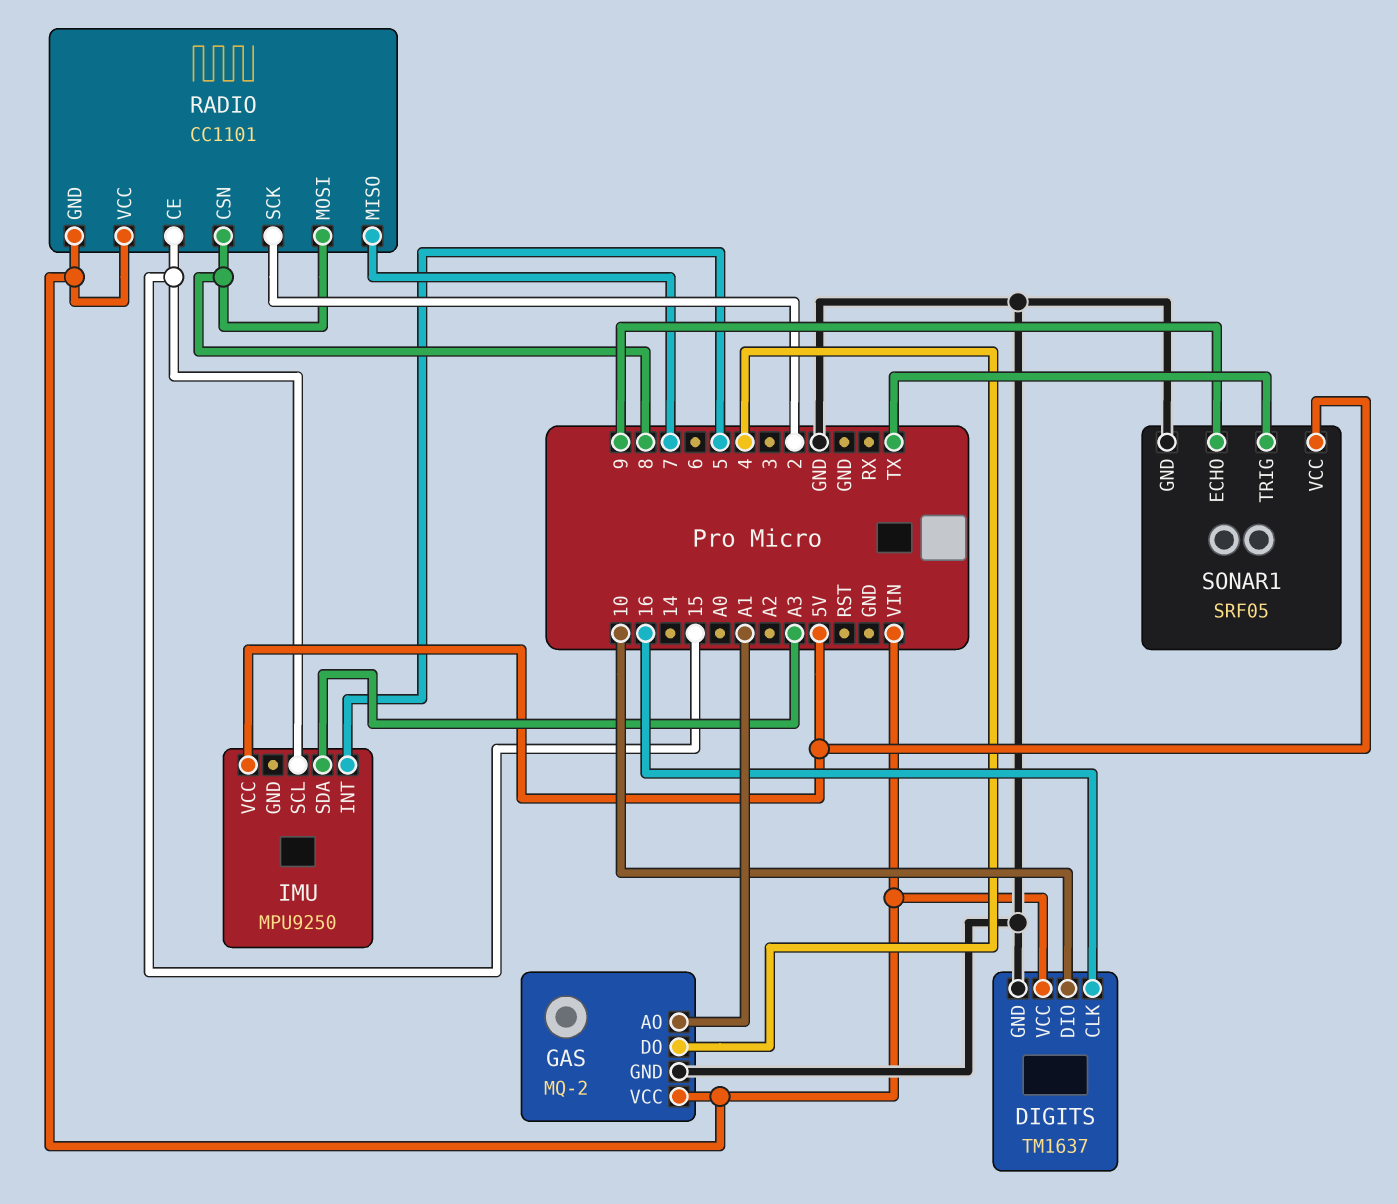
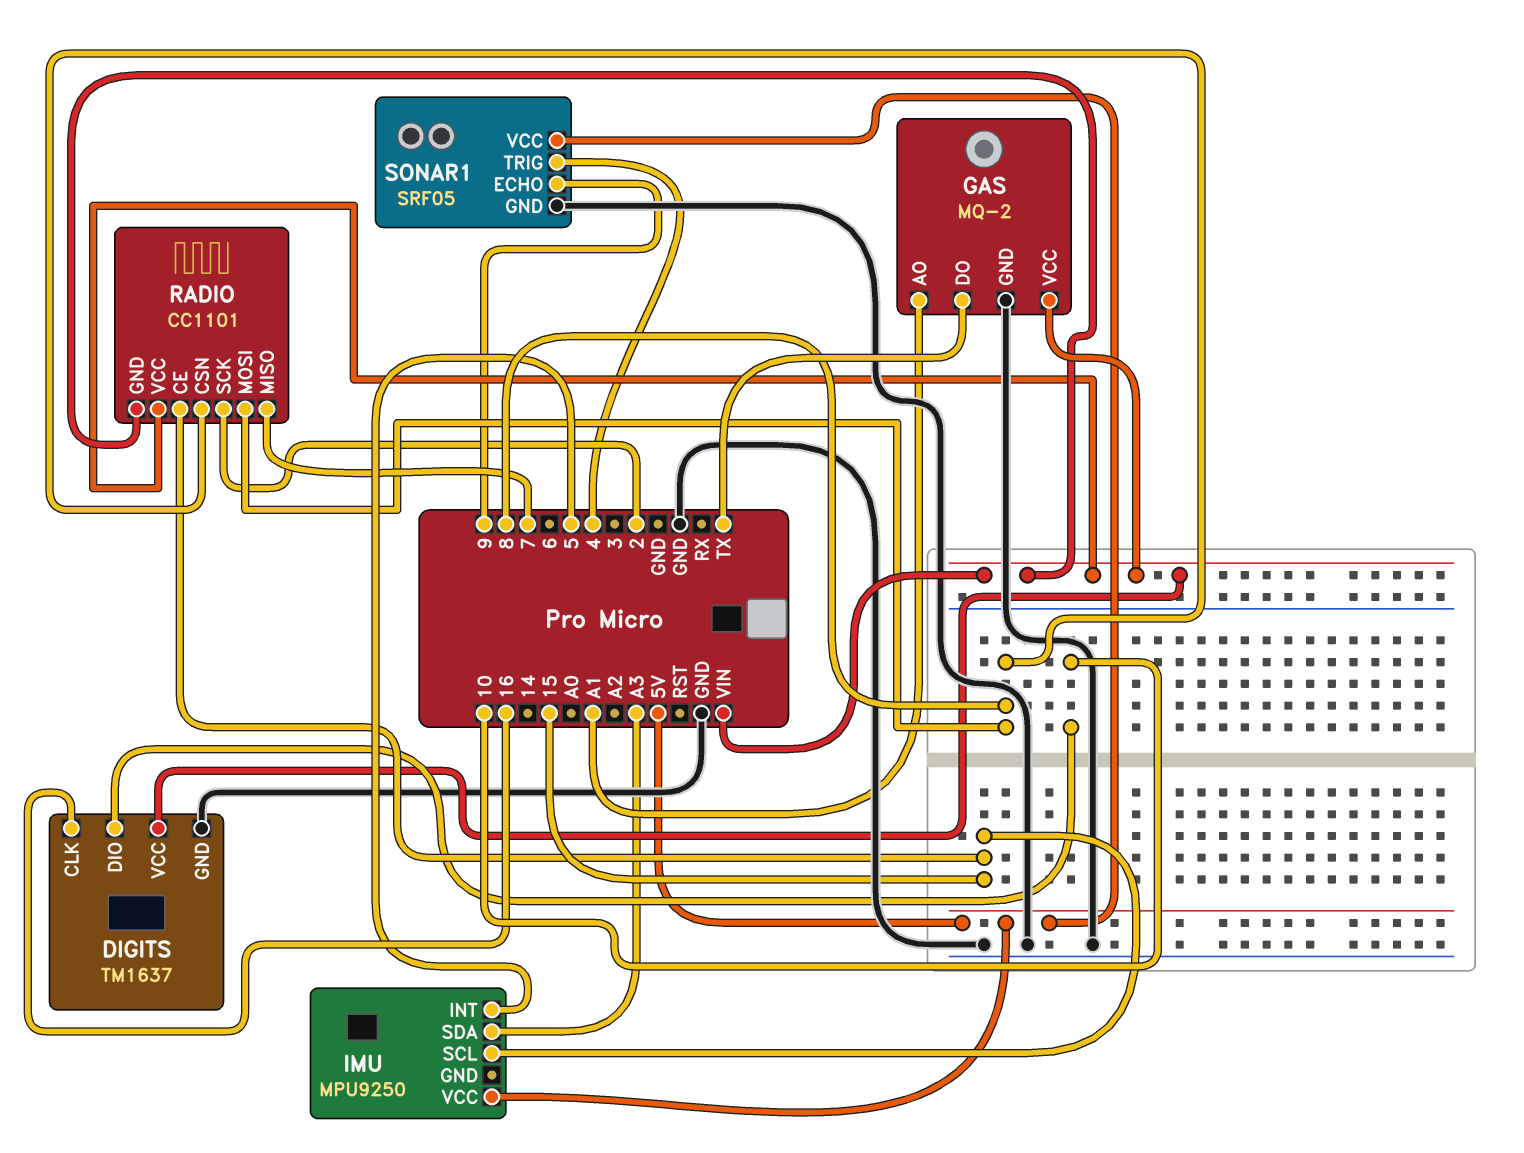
GAS pin DO: 4 -> TX
SONAR1 pin TRIG: TX -> 4

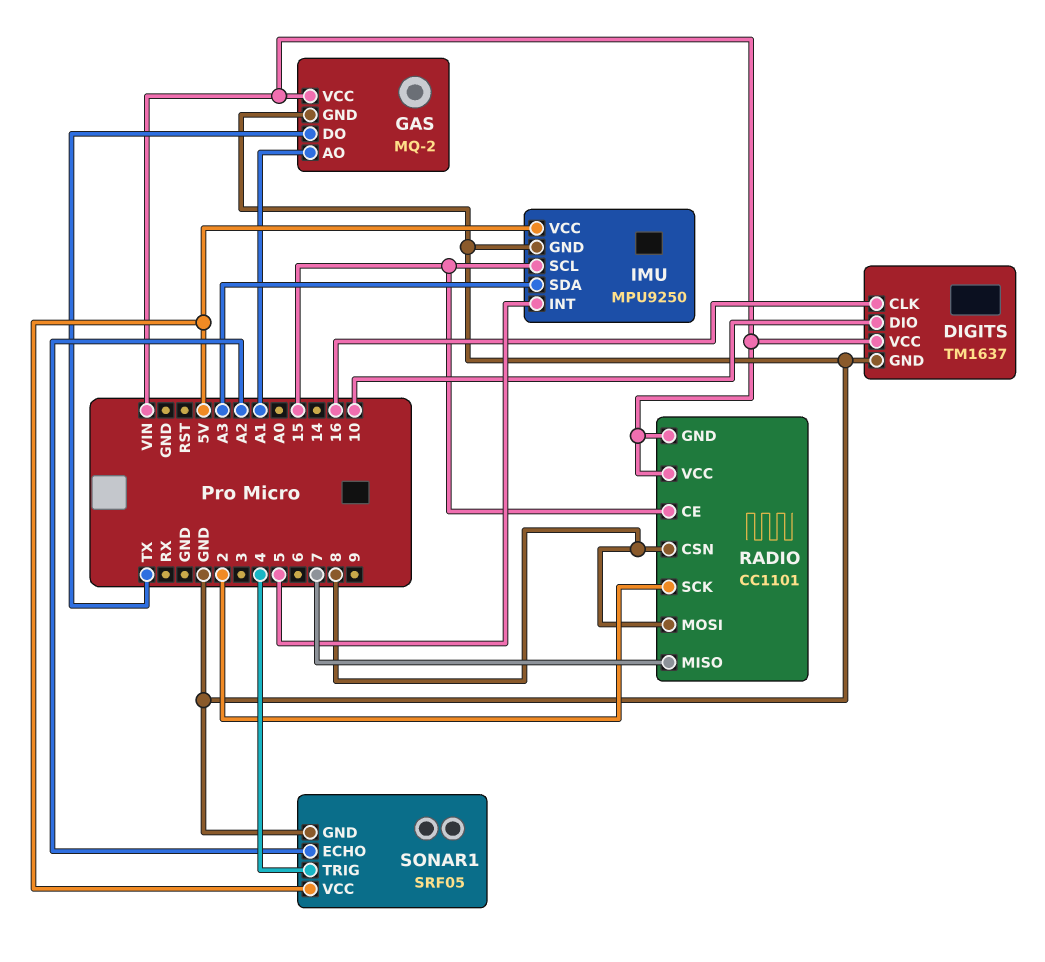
IMU pin GND: none -> GND
SONAR1 pin ECHO: 9 -> A2

